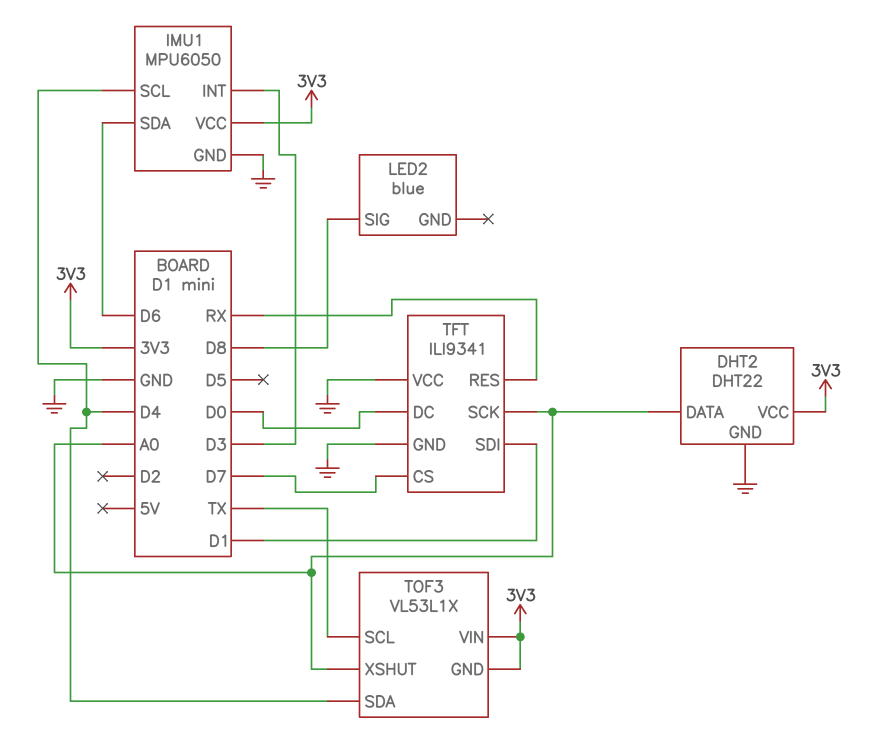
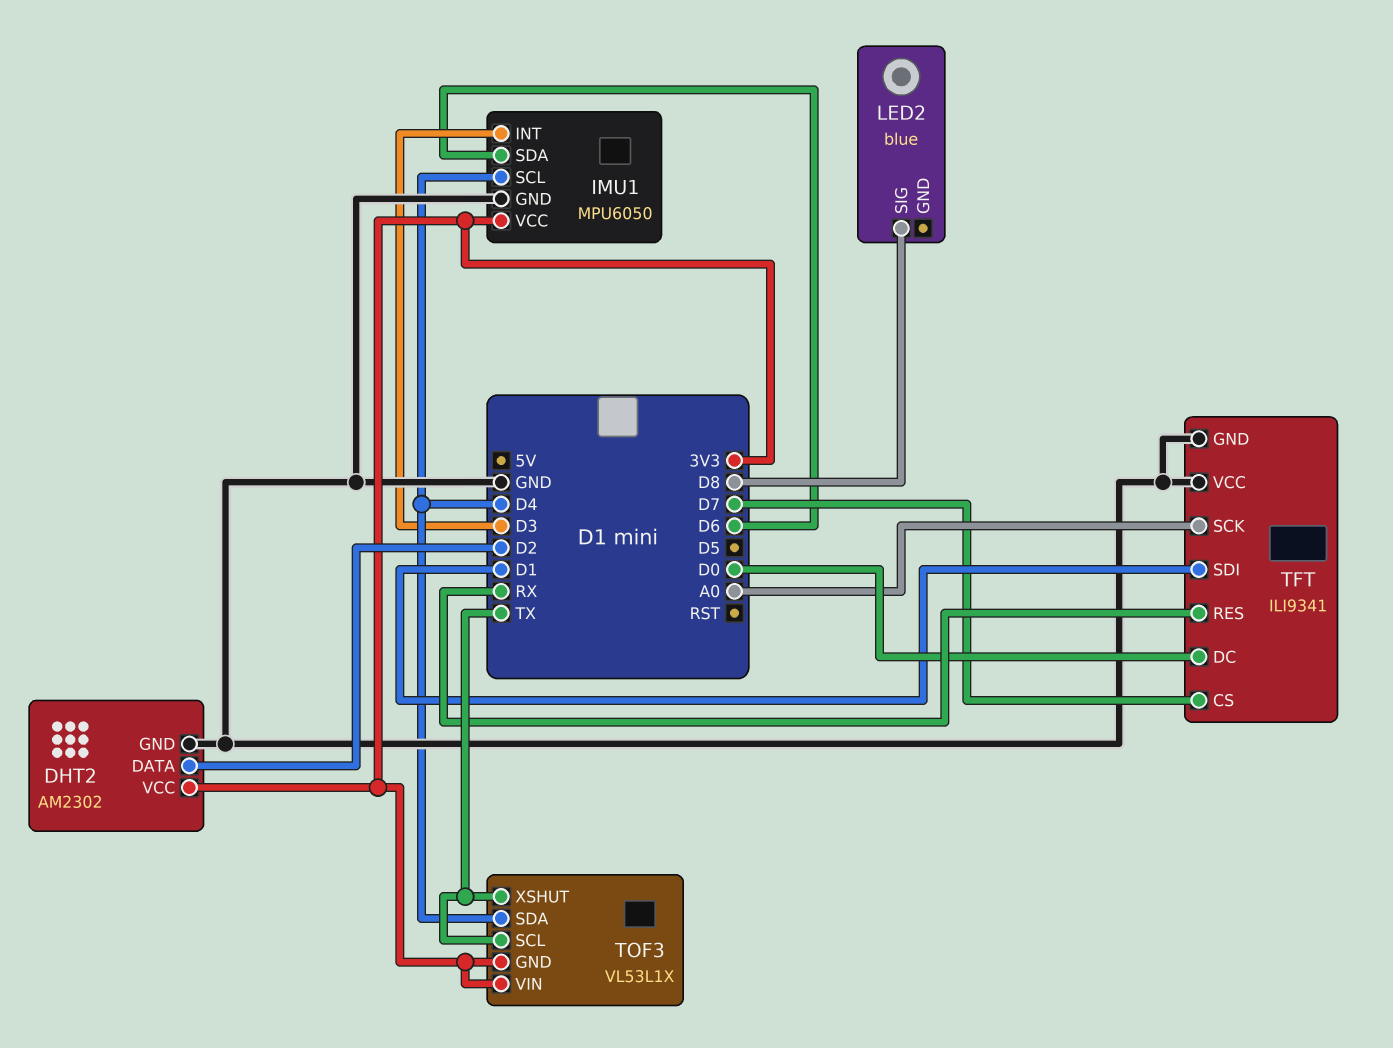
DHT2: DHT22 -> AM2302
DHT2 pin DATA: A0 -> D2
TOF3 pin XSHUT: A0 -> TX

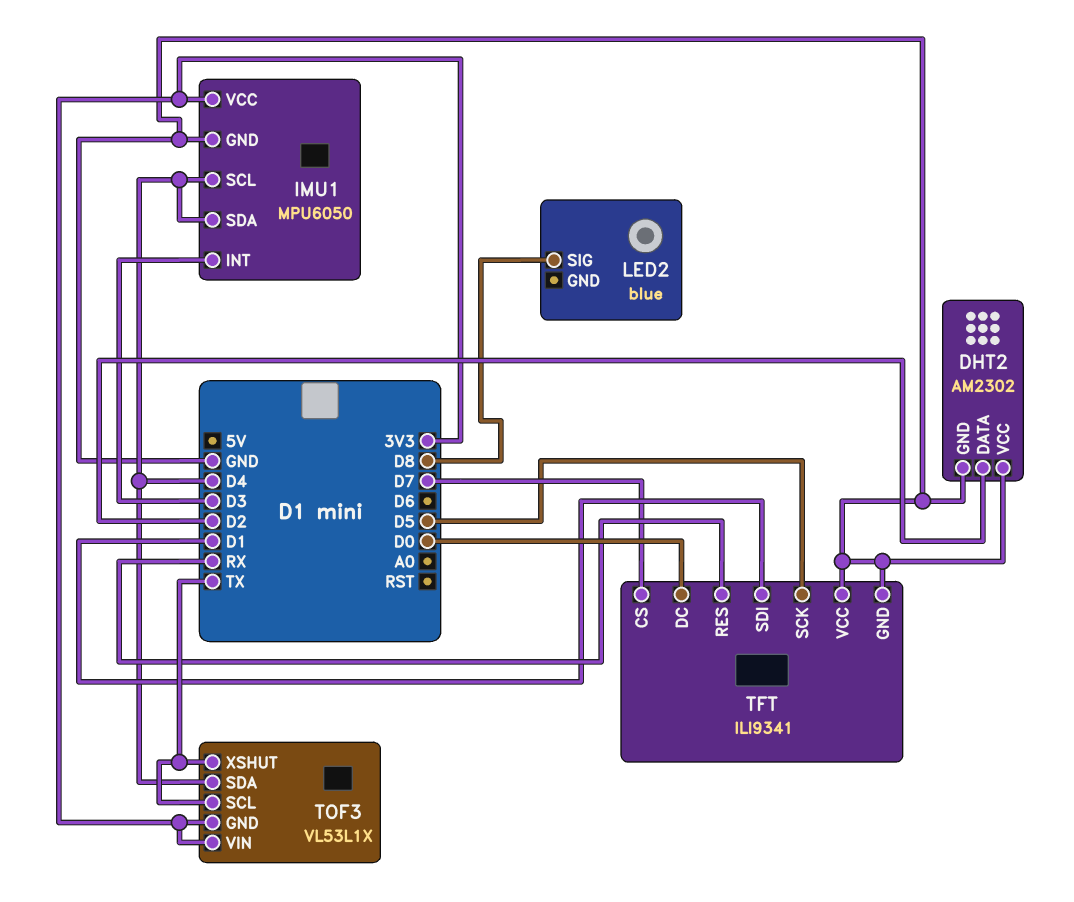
DHT2 pin VCC: 3V3 -> GND
IMU1 pin SDA: D6 -> D4
TFT pin SCK: A0 -> D5

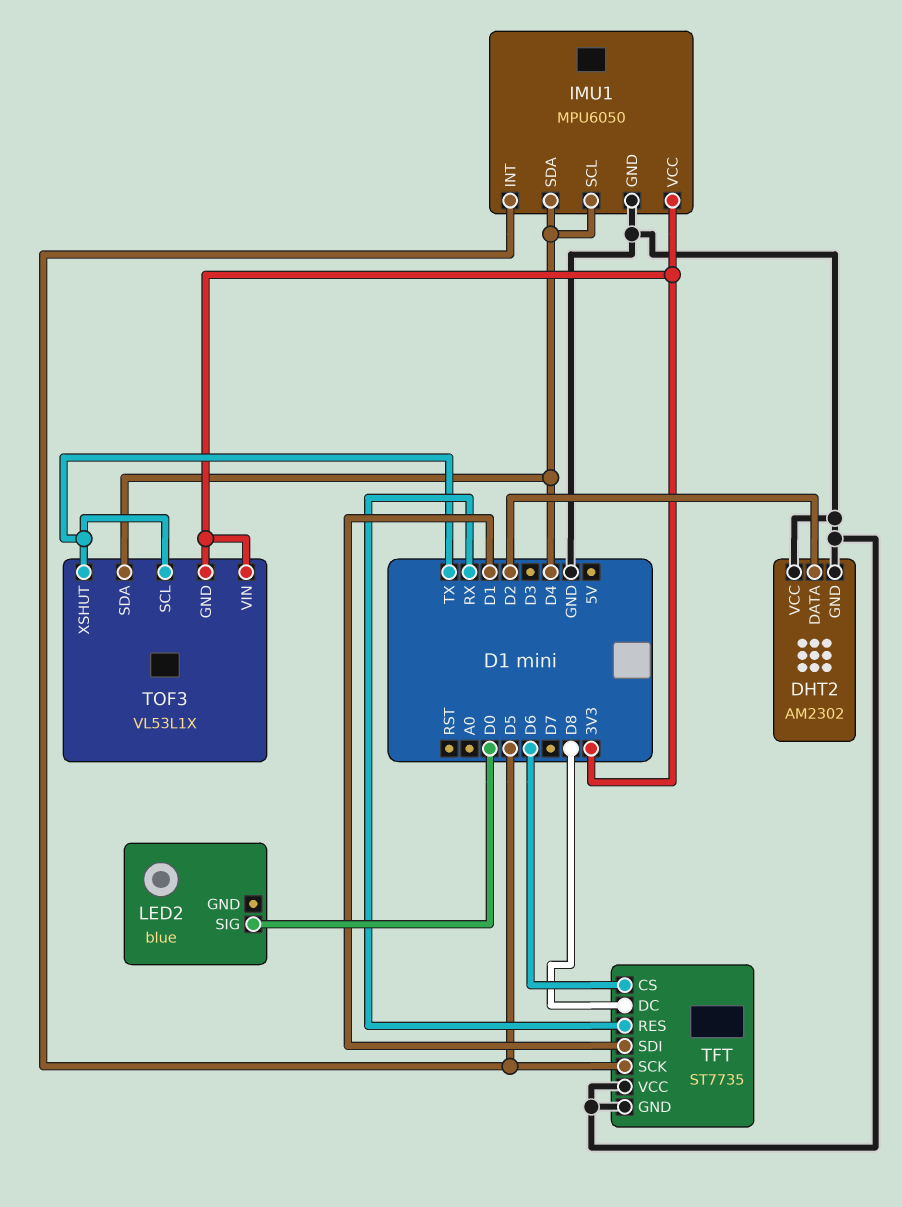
IMU1 pin INT: D3 -> D5
LED2 pin SIG: D8 -> D0
TFT: ILI9341 -> ST7735
TFT pin CS: D7 -> D6
TFT pin DC: D0 -> D8

